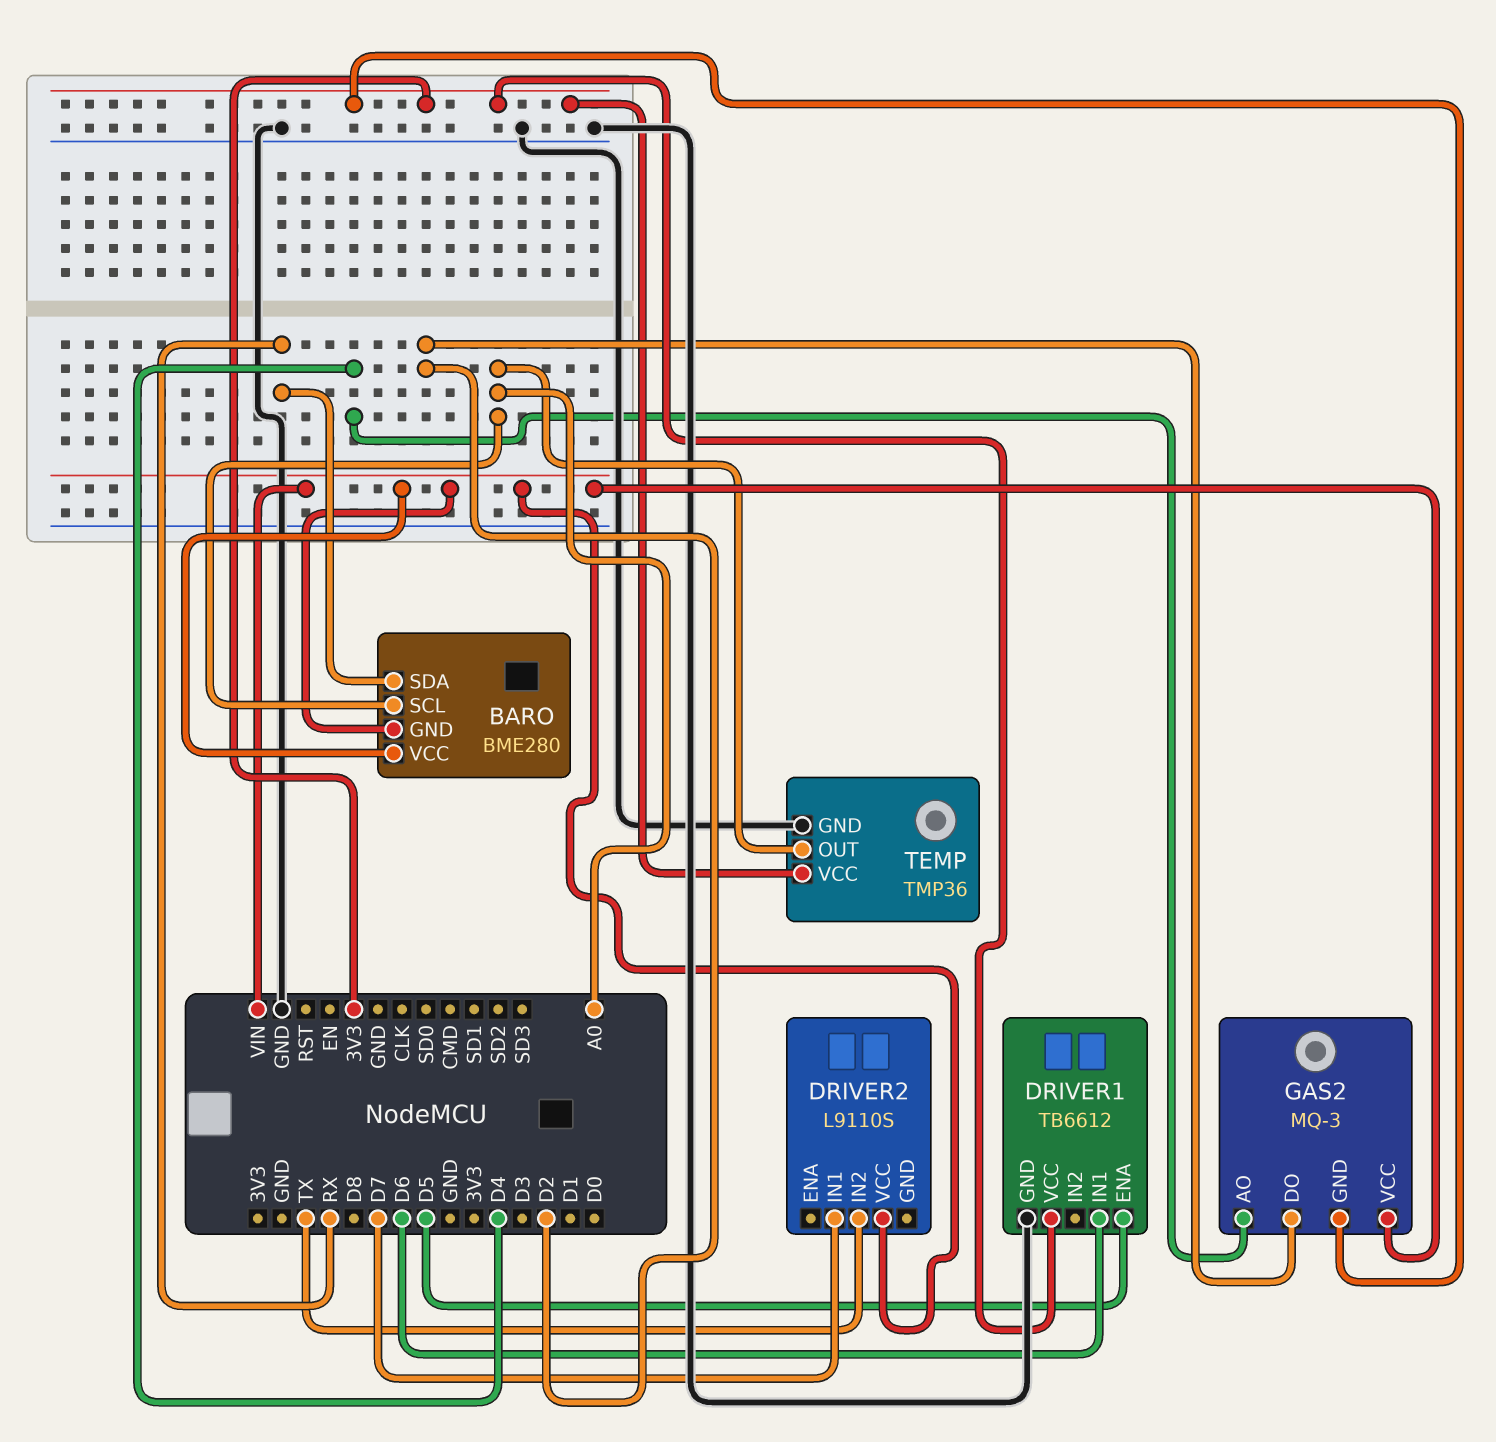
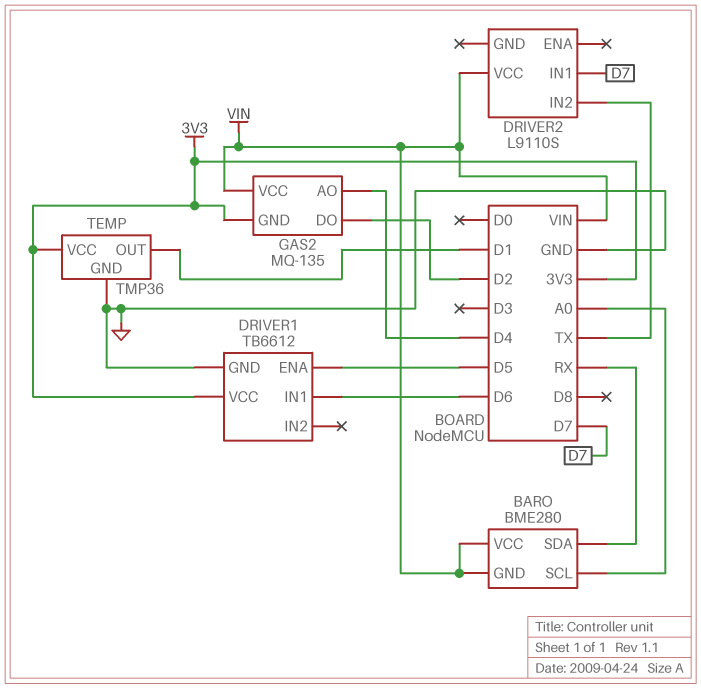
GAS2: MQ-3 -> MQ-135
TEMP pin OUT: A0 -> D1

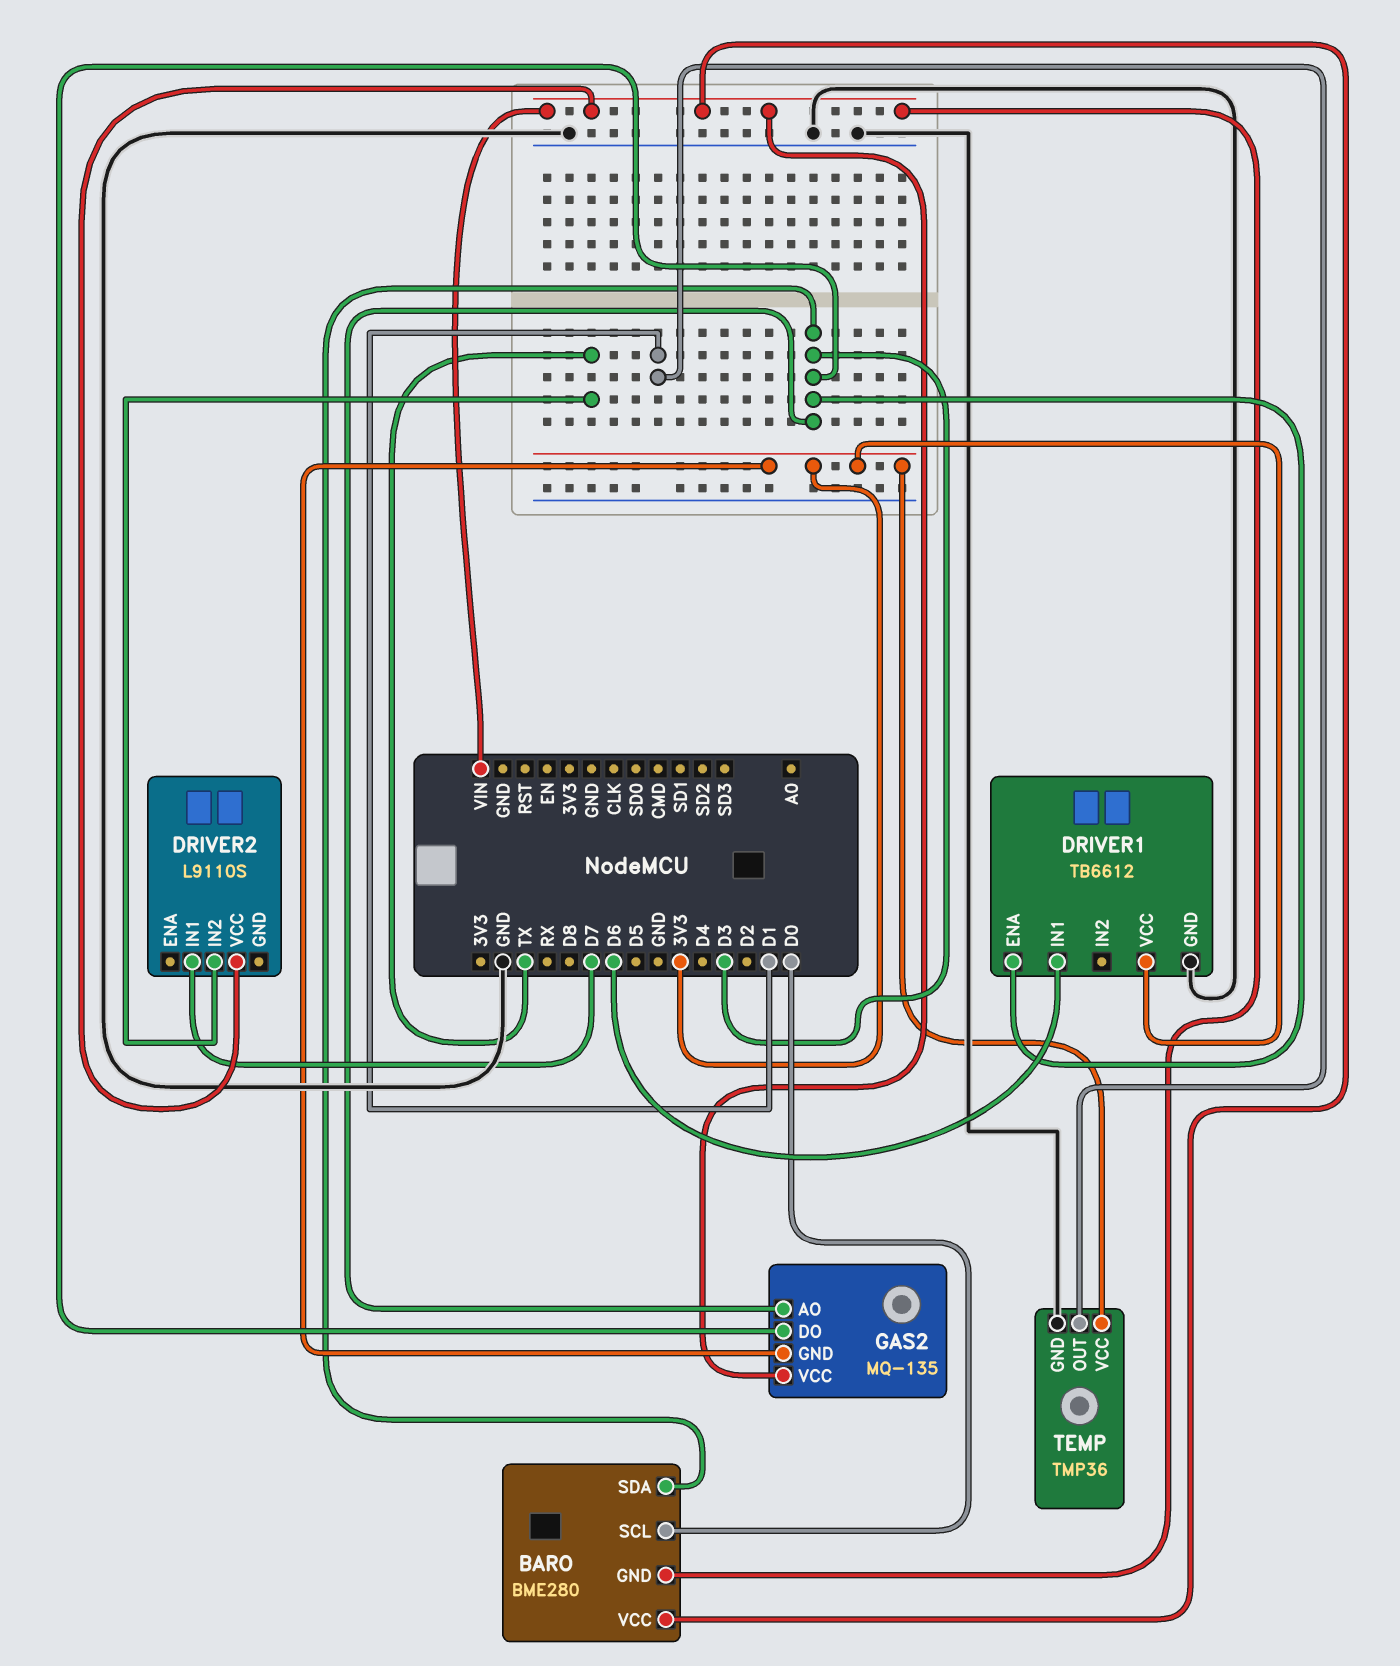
BARO pin SCL: A0 -> D0
BARO pin SDA: RX -> D3
DRIVER1 pin ENA: D5 -> D3
GAS2 pin AO: D4 -> D3
GAS2 pin DO: D2 -> D3

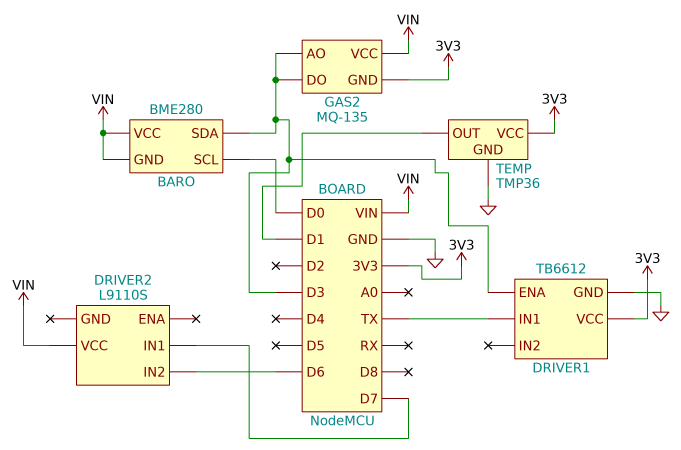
DRIVER1 pin IN1: D6 -> TX
DRIVER2 pin IN2: TX -> D6

